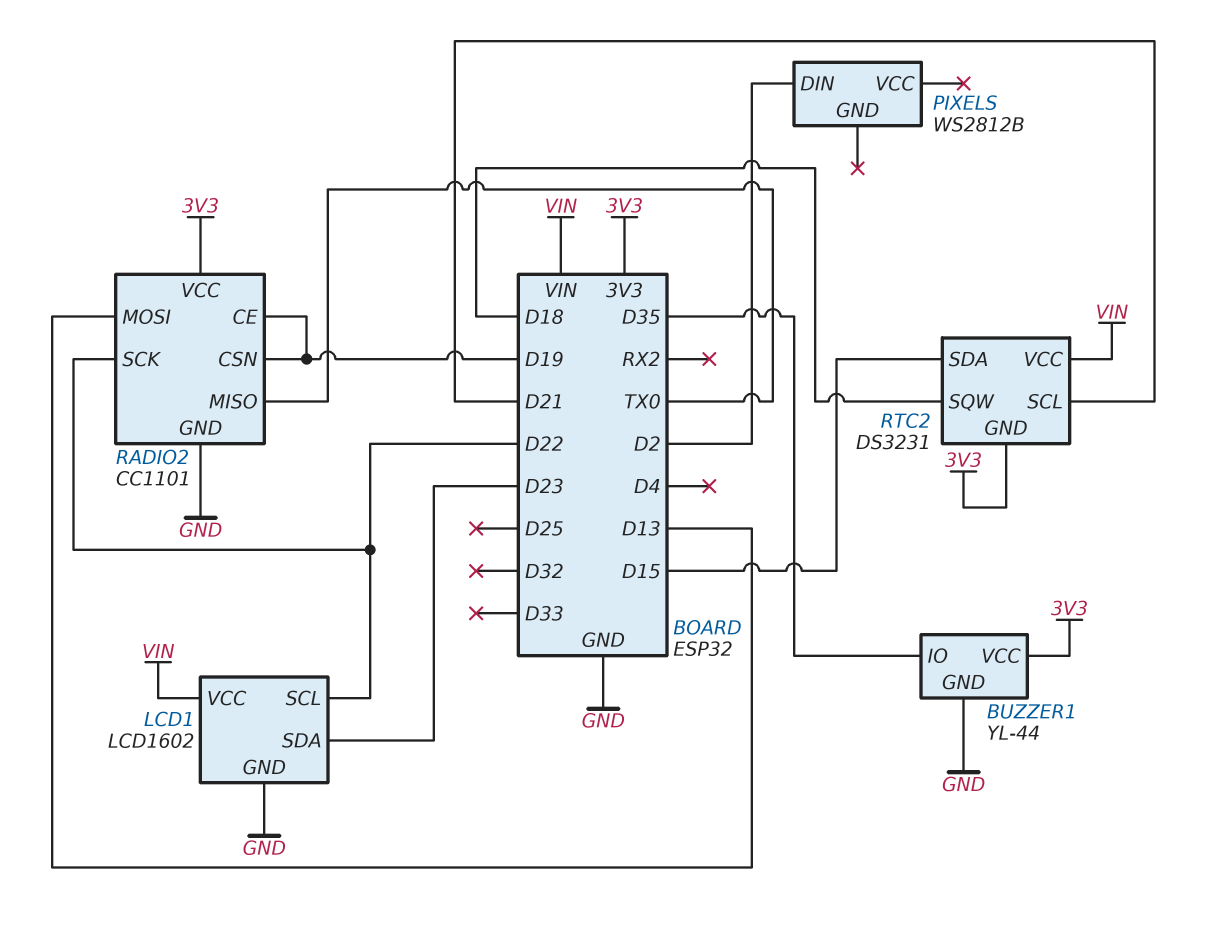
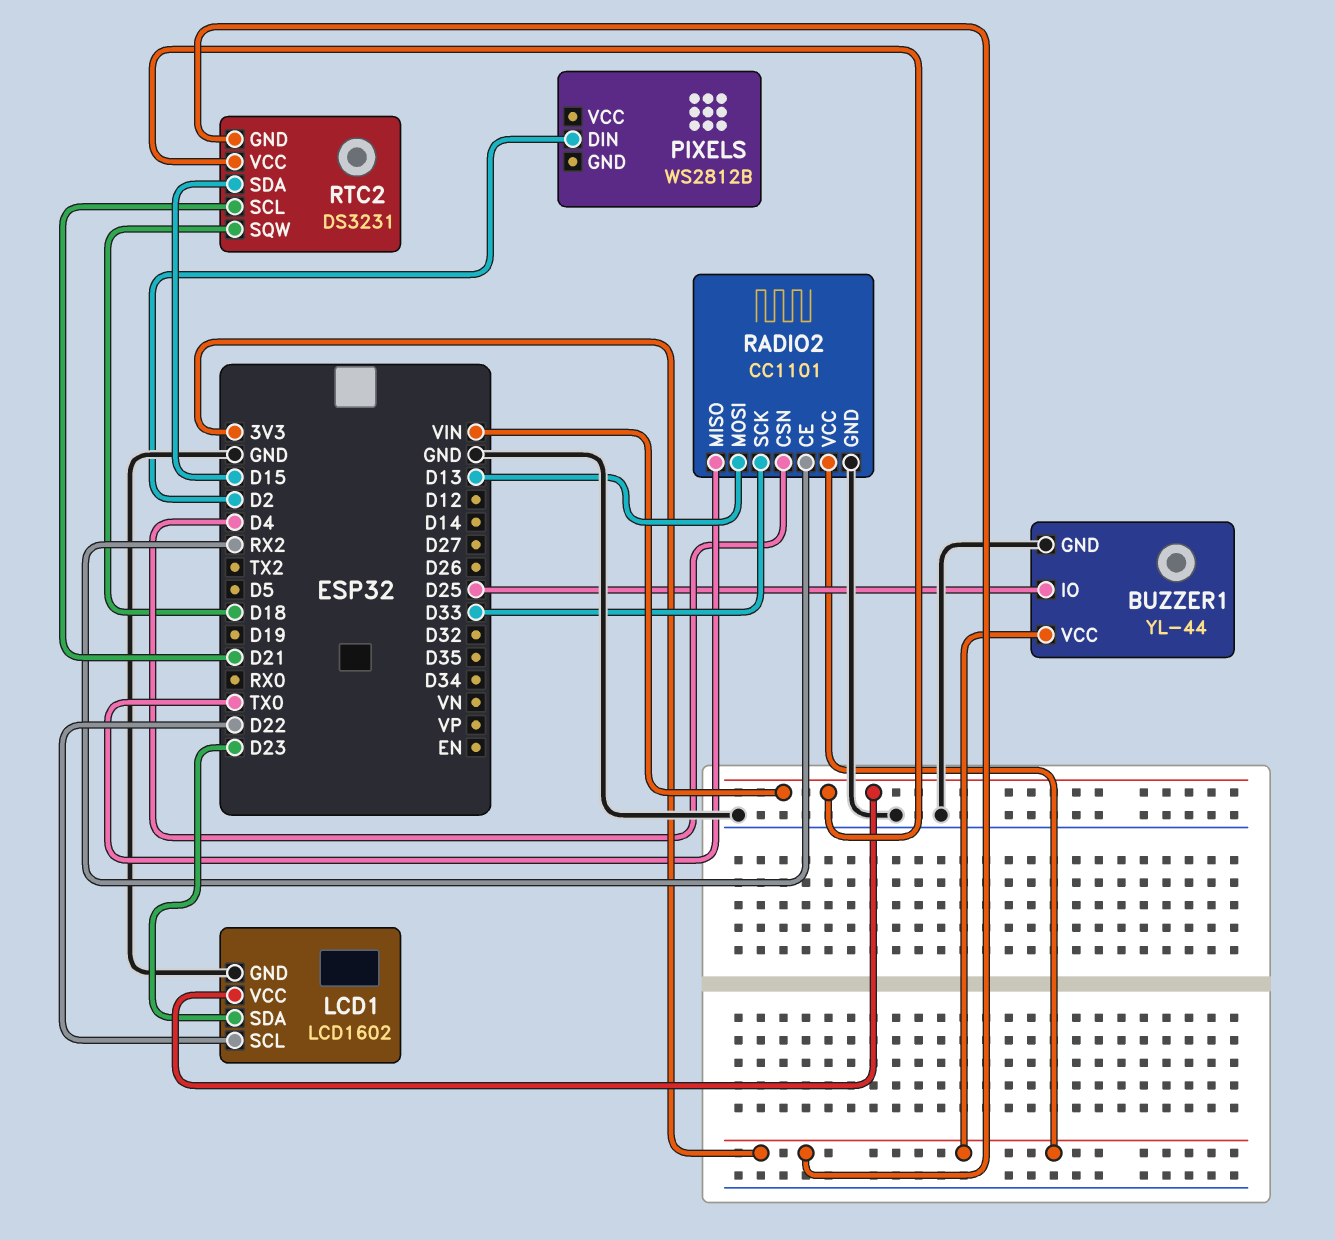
BUZZER1 pin IO: D35 -> D25
RADIO2 pin CE: D19 -> RX2
RADIO2 pin CSN: D19 -> D4
RADIO2 pin SCK: D22 -> D33

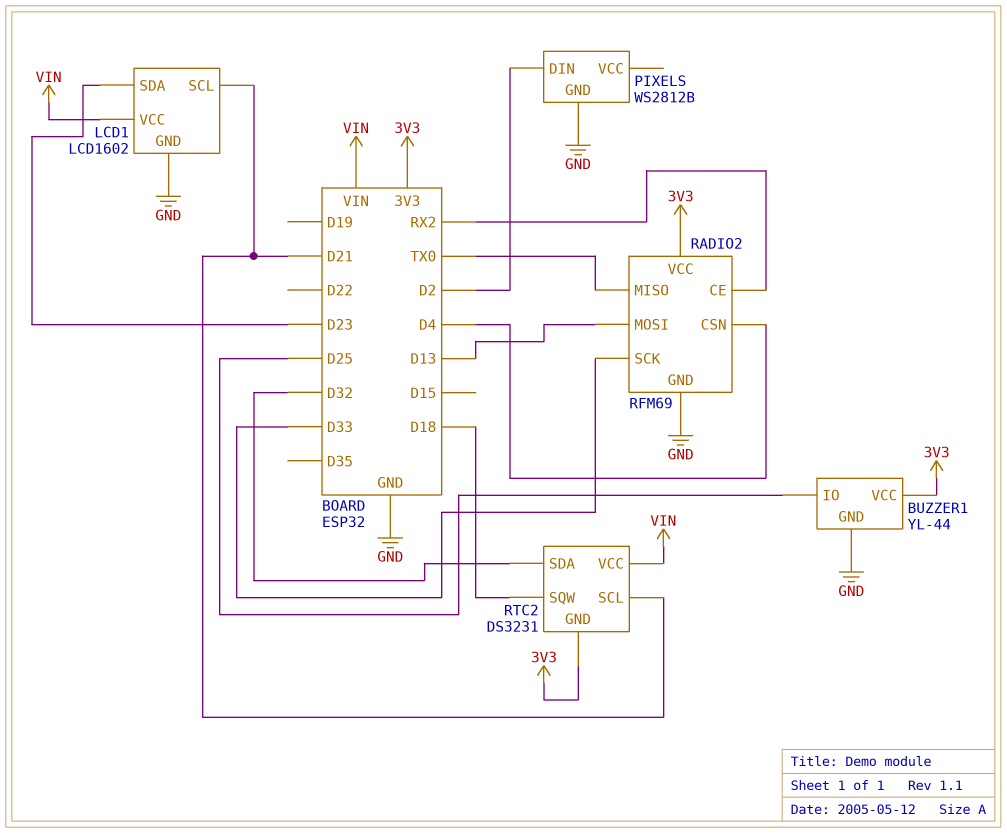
LCD1 pin SCL: D22 -> D21
PIXELS pin GND: none -> GND
RADIO2: CC1101 -> RFM69
RTC2 pin SDA: D15 -> D32

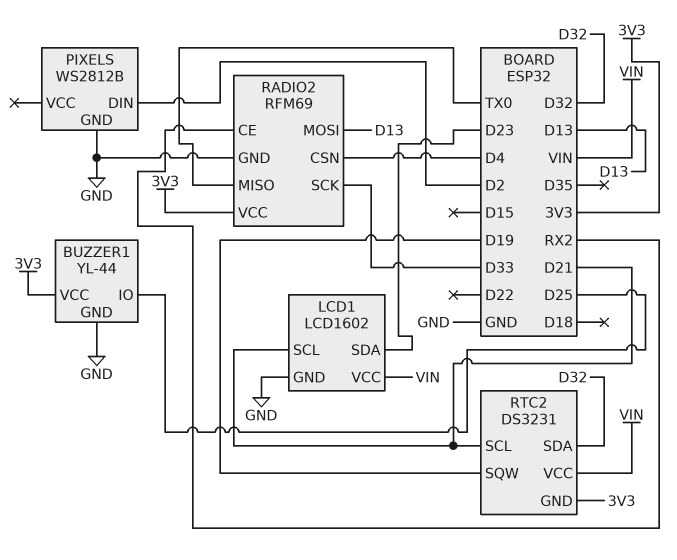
RTC2 pin SQW: D18 -> D19

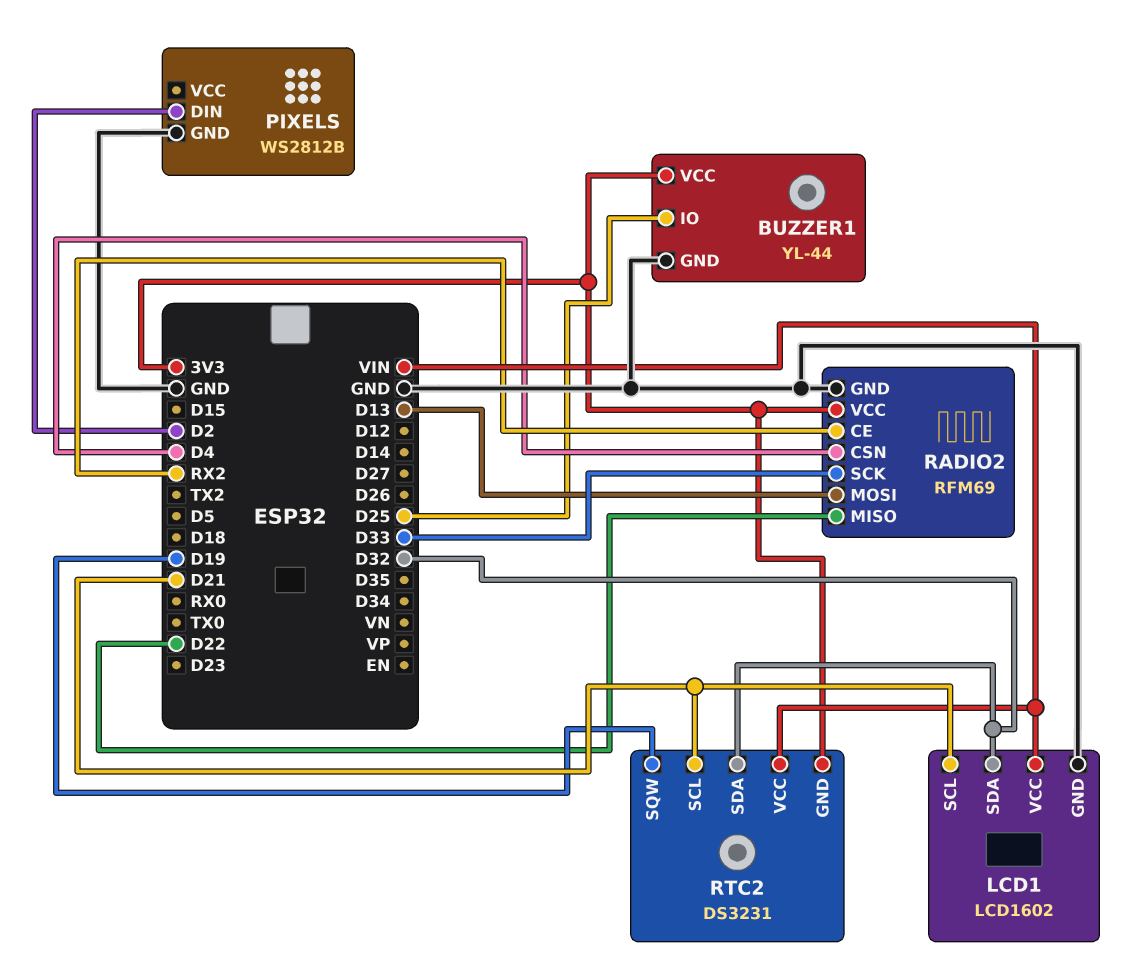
LCD1 pin SDA: D23 -> D32
RADIO2 pin MISO: TX0 -> D22

